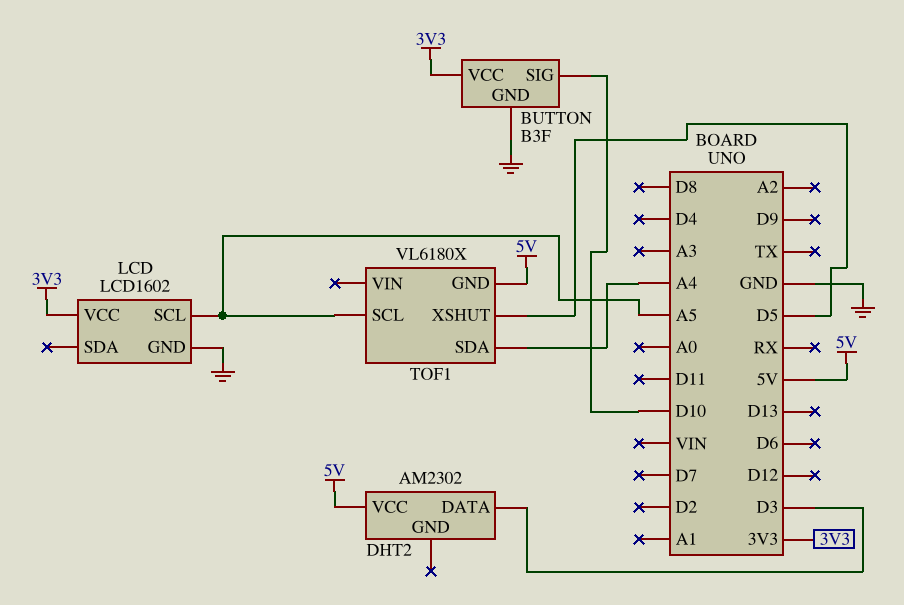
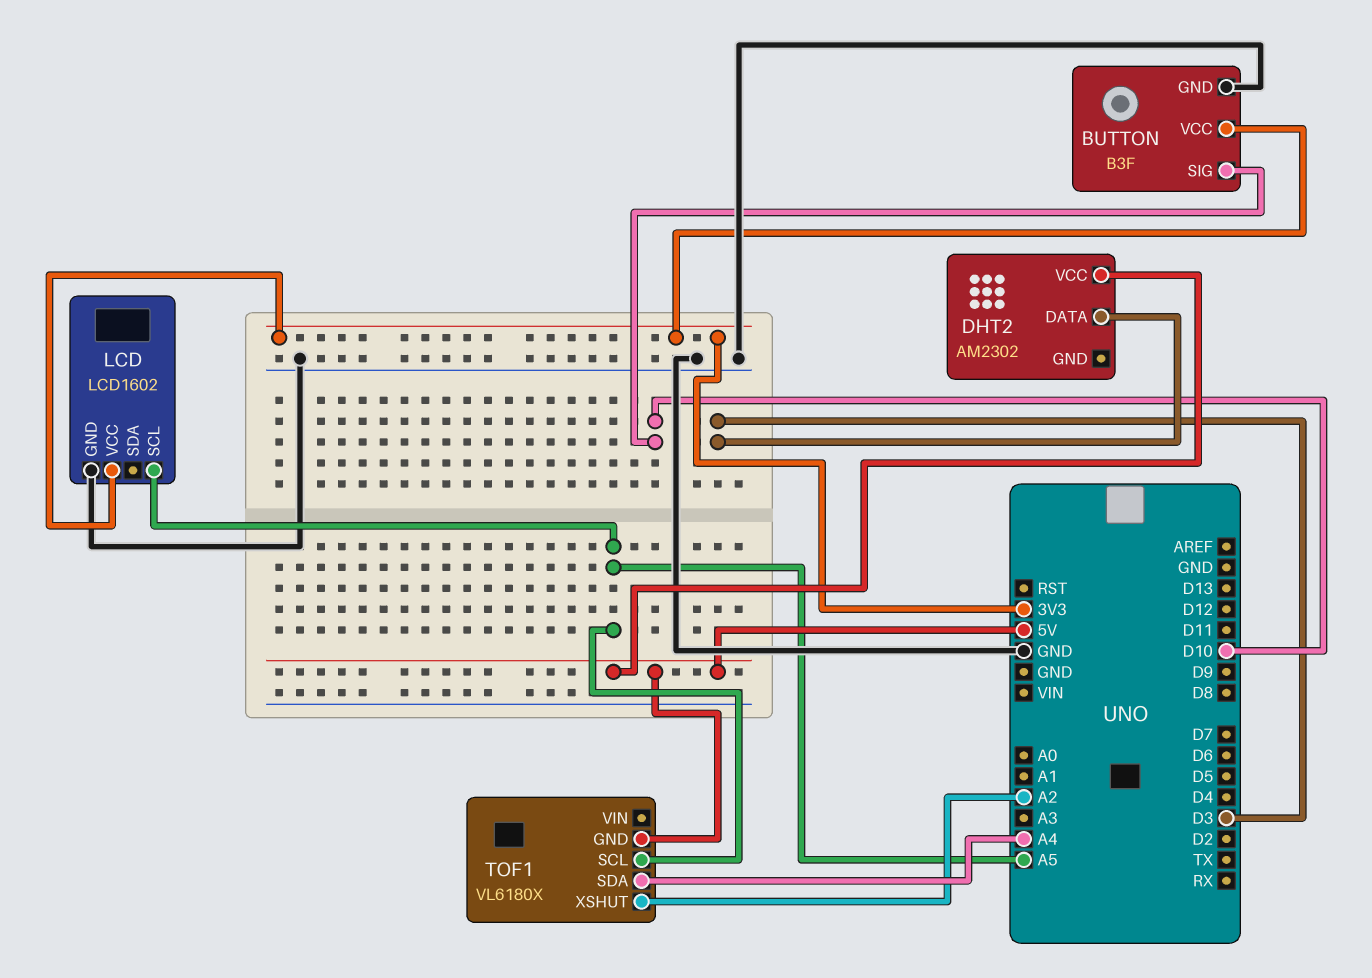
TOF1 pin XSHUT: D5 -> A2

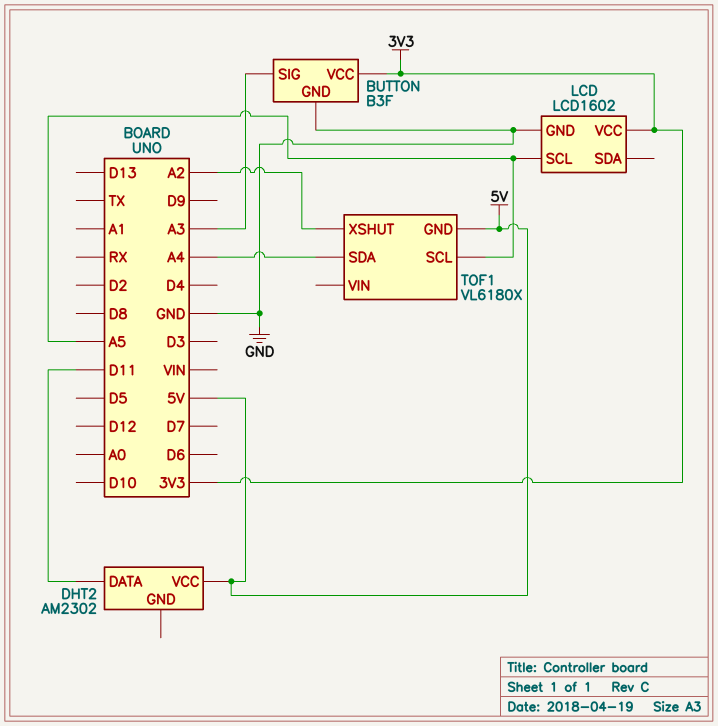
BUTTON pin SIG: D10 -> A3
DHT2 pin DATA: D3 -> D11

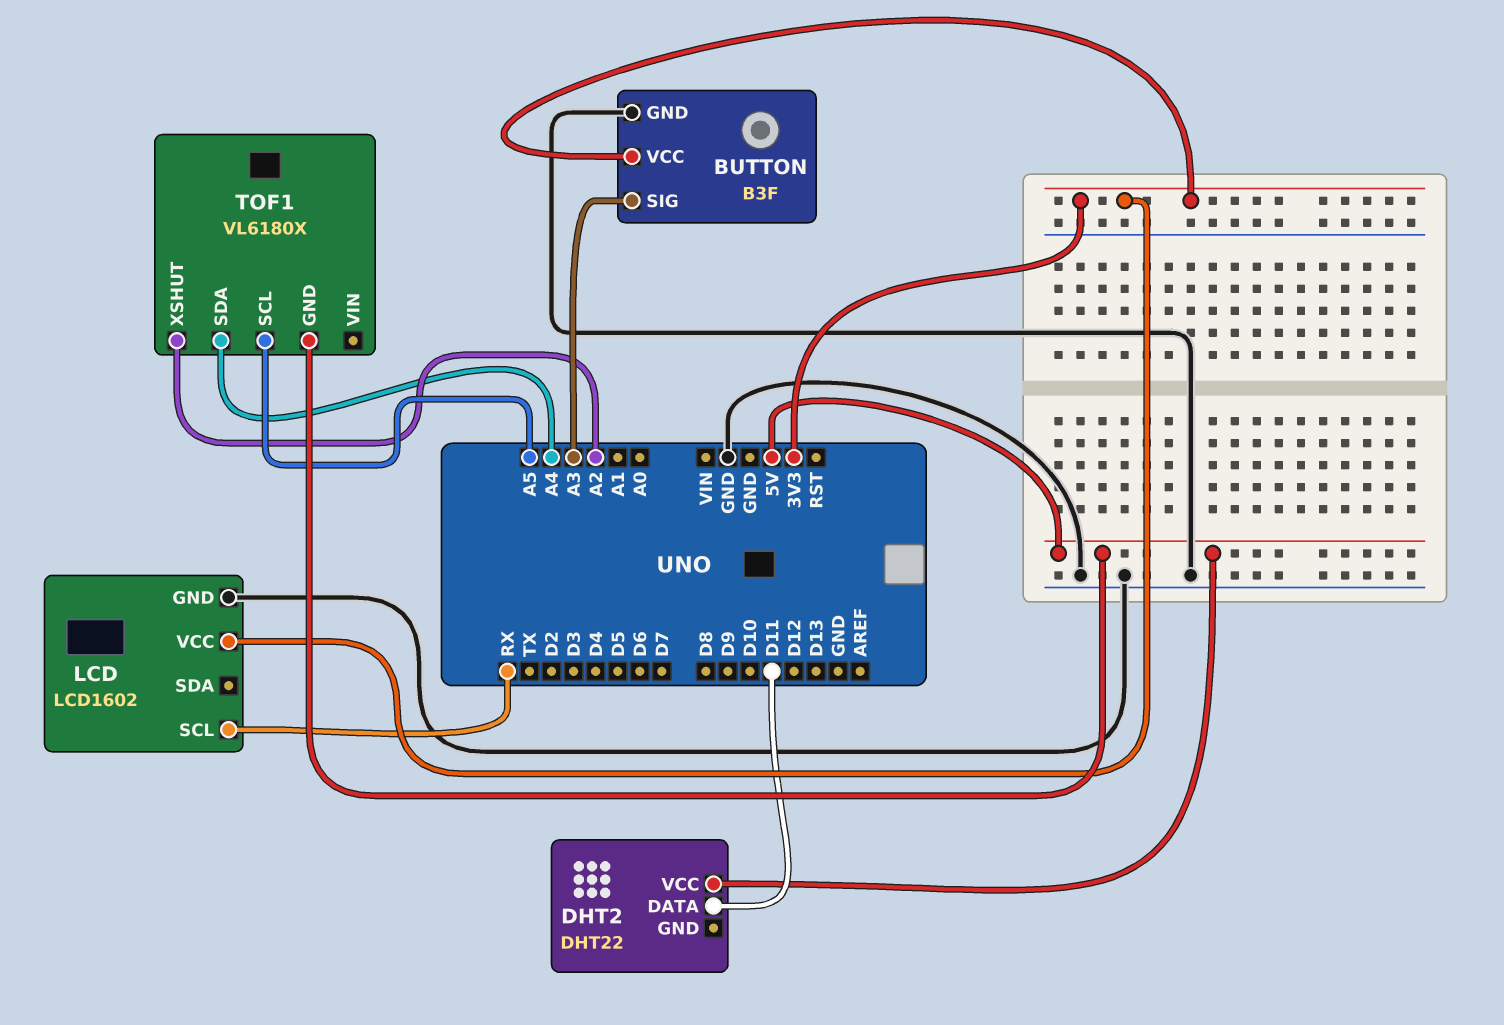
DHT2: AM2302 -> DHT22
LCD pin SCL: A5 -> RX

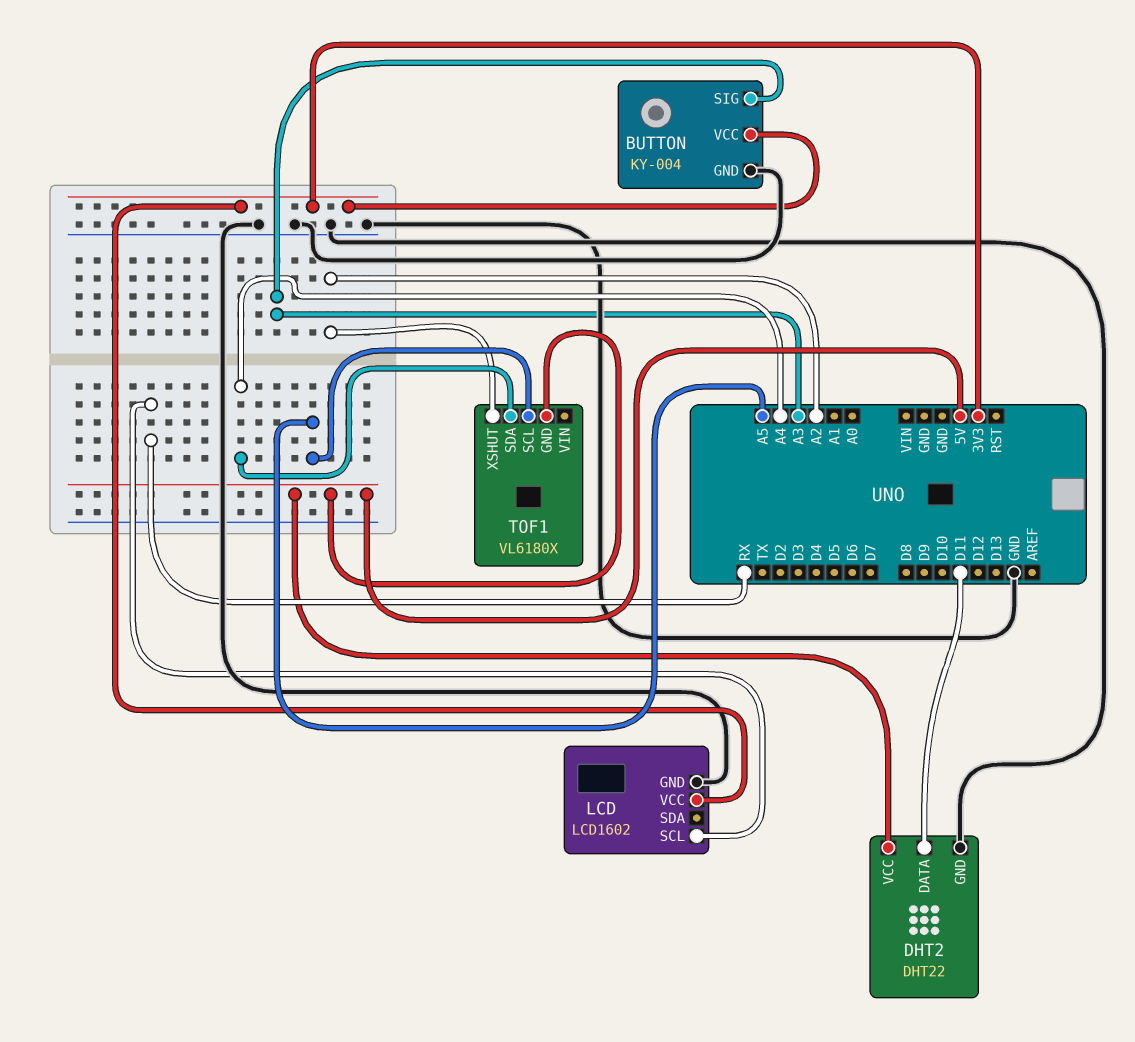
BUTTON: B3F -> KY-004
DHT2 pin GND: none -> GND

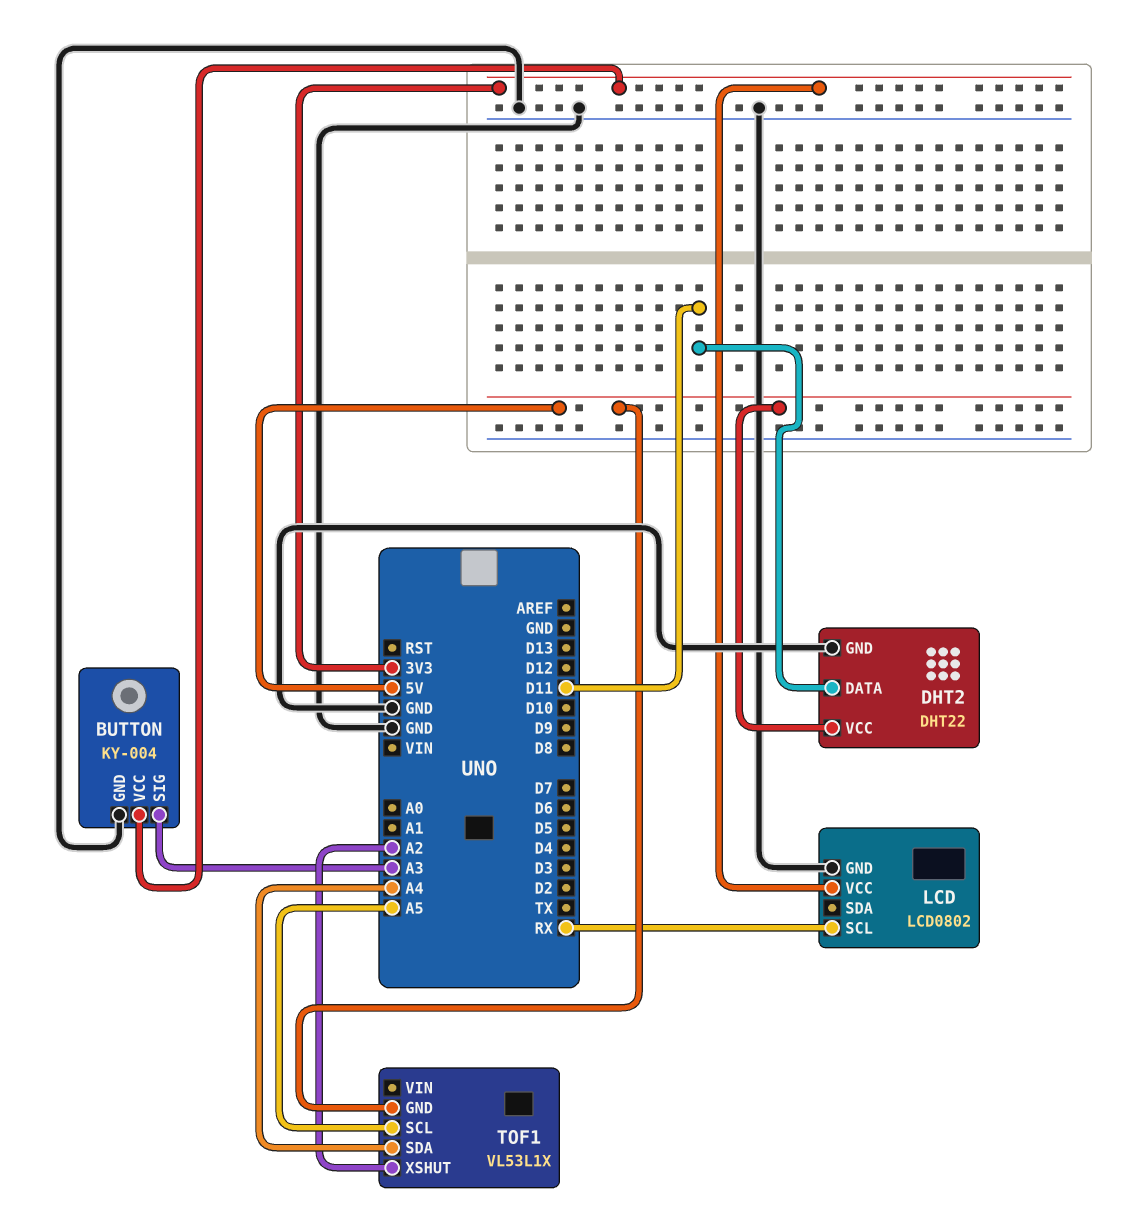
LCD: LCD1602 -> LCD0802
TOF1: VL6180X -> VL53L1X

